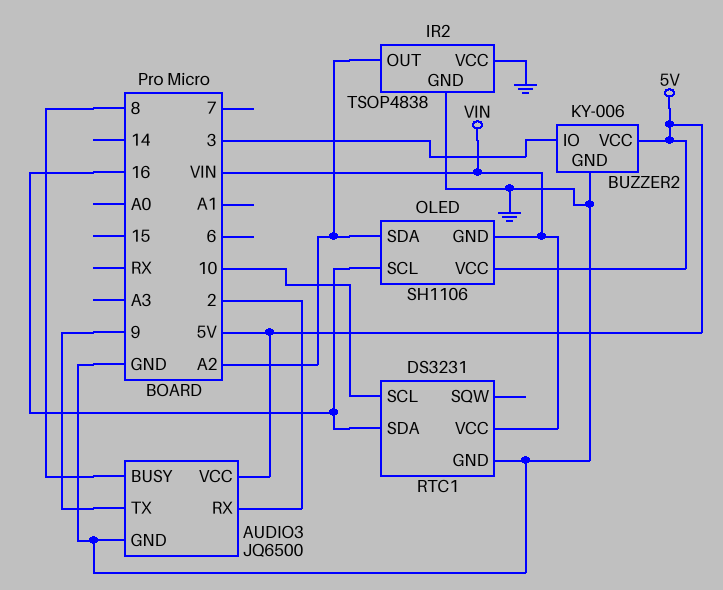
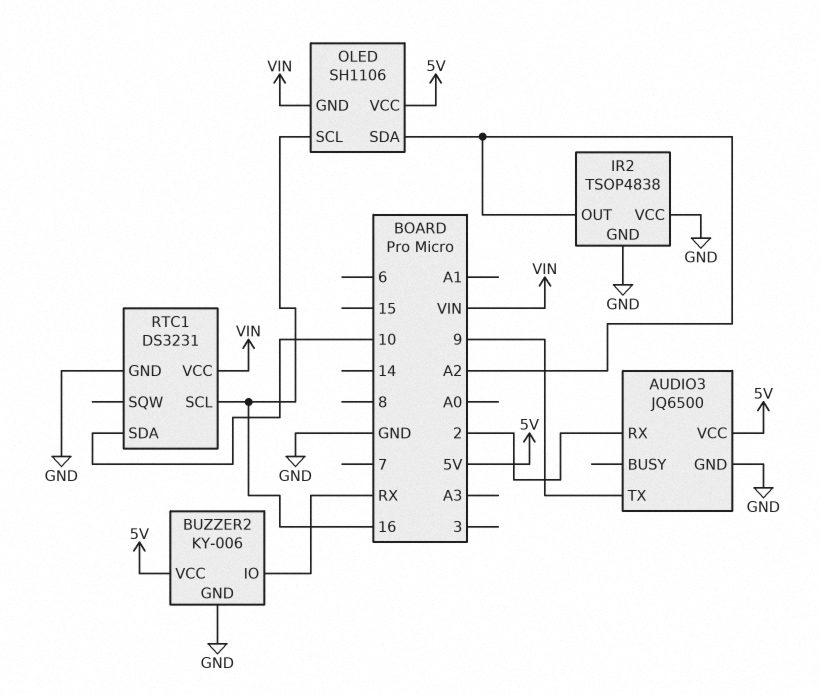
AUDIO3 pin BUSY: 8 -> none
BUZZER2 pin IO: 3 -> RX
RTC1 pin SCL: 10 -> 16
RTC1 pin SDA: 16 -> 10

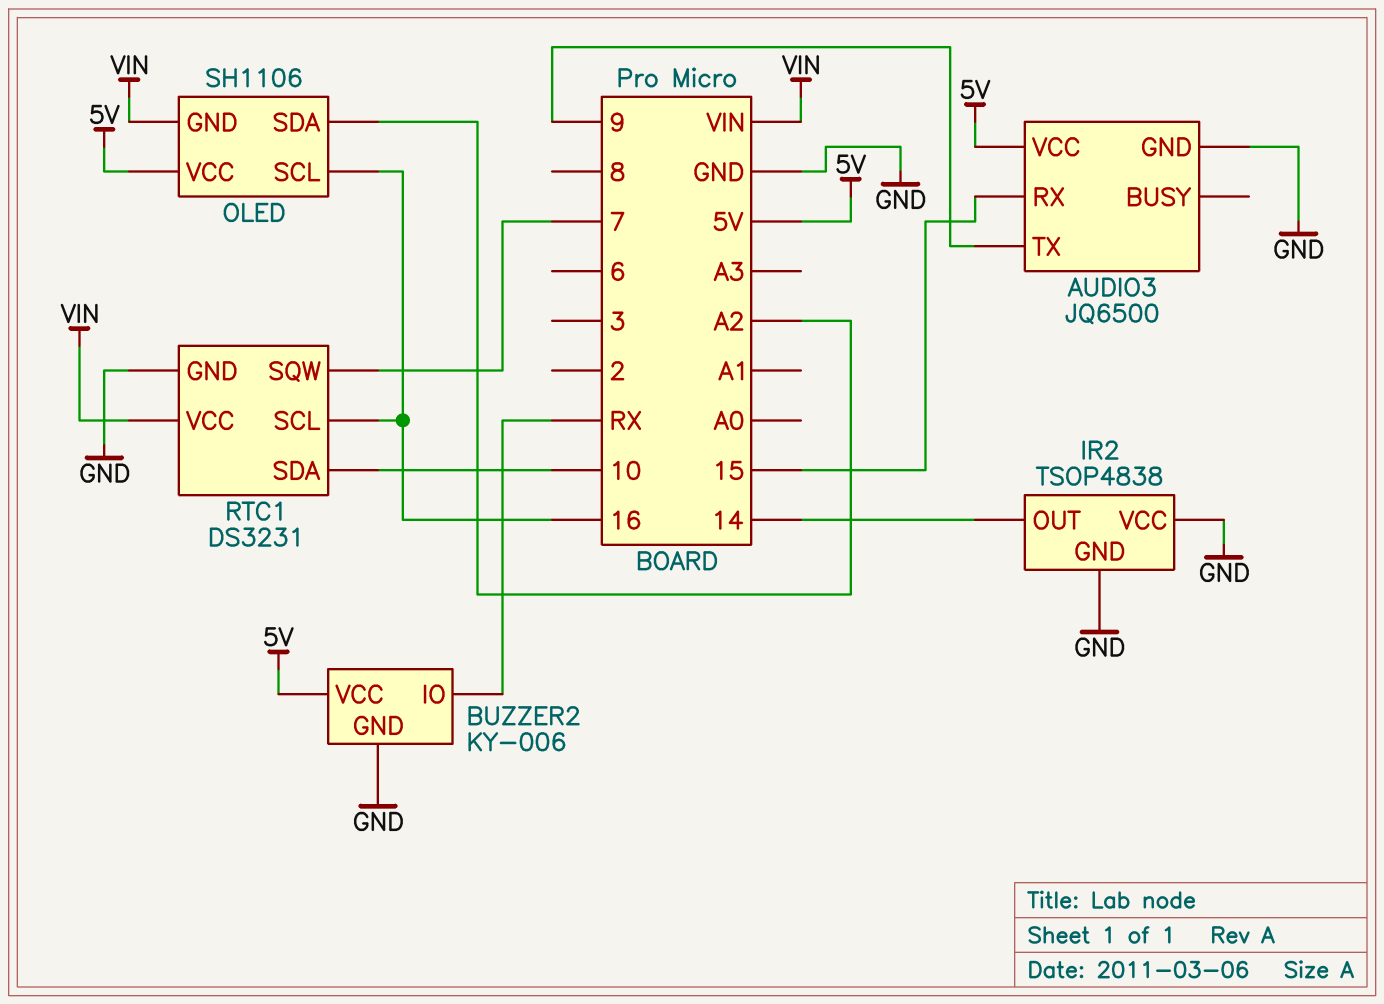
AUDIO3 pin RX: 2 -> 15
IR2 pin OUT: A2 -> 14
RTC1 pin SQW: none -> 7

